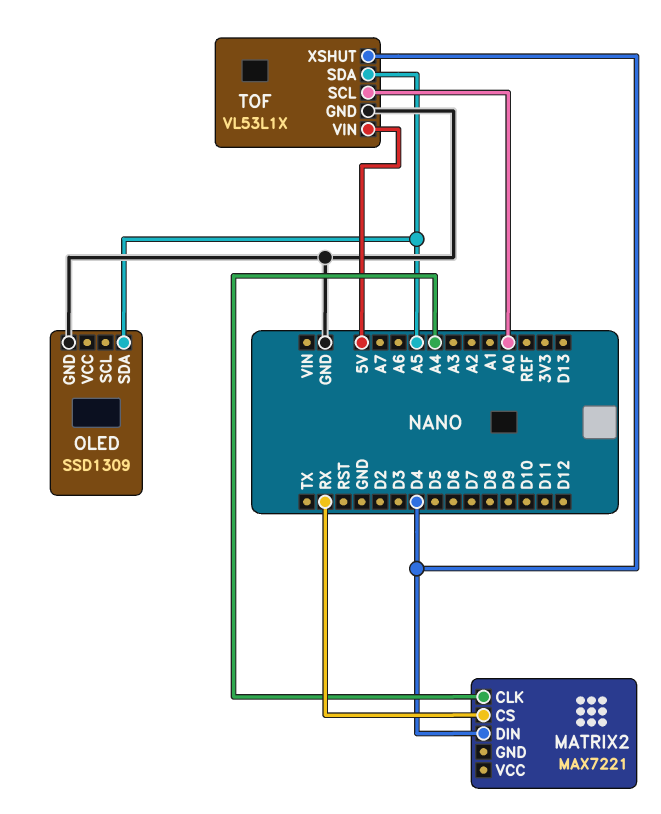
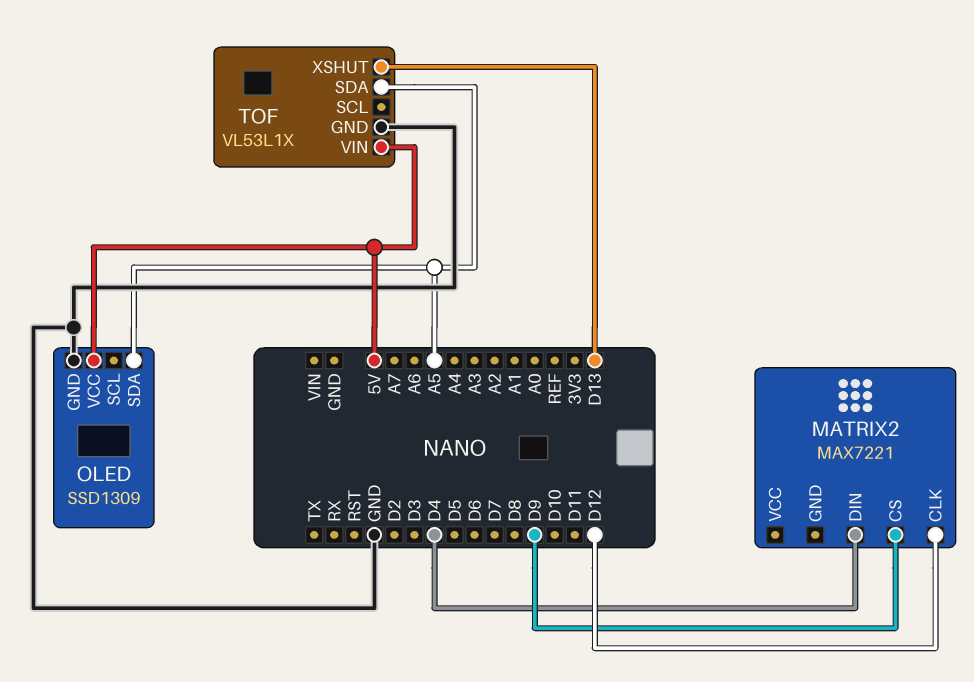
MATRIX2 pin CLK: A4 -> D12
MATRIX2 pin CS: RX -> D9
OLED pin VCC: none -> 5V
TOF pin SCL: A0 -> none
TOF pin XSHUT: D4 -> D13

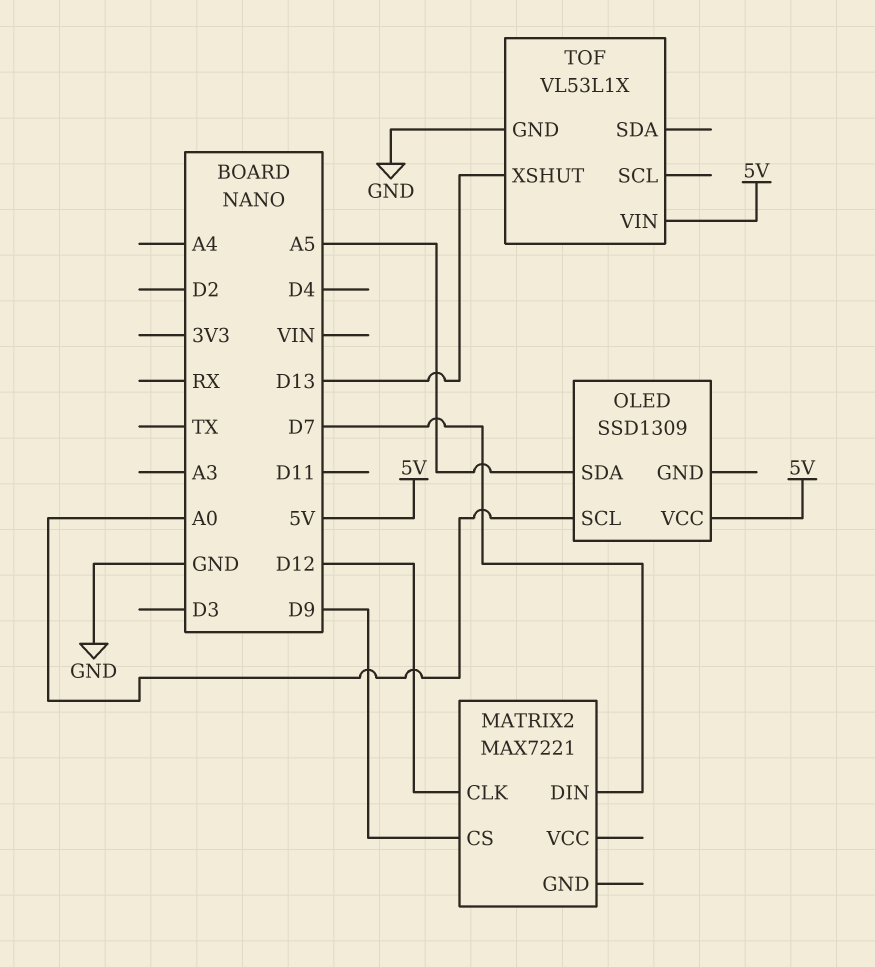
MATRIX2 pin DIN: D4 -> D7
OLED pin GND: GND -> none
OLED pin SCL: none -> A0
TOF pin SDA: A5 -> none

